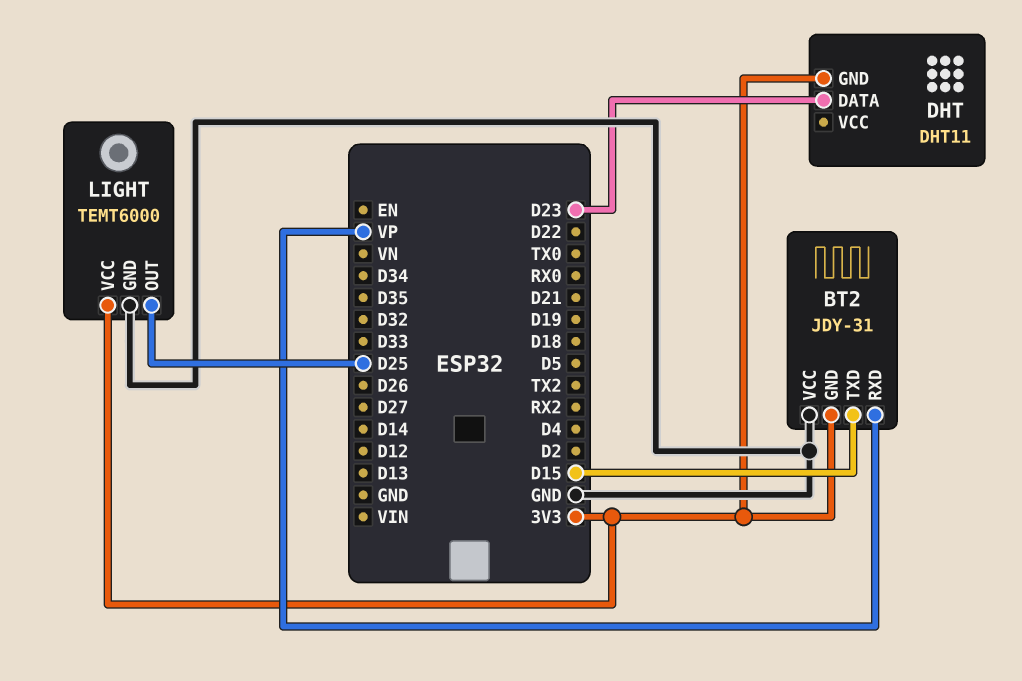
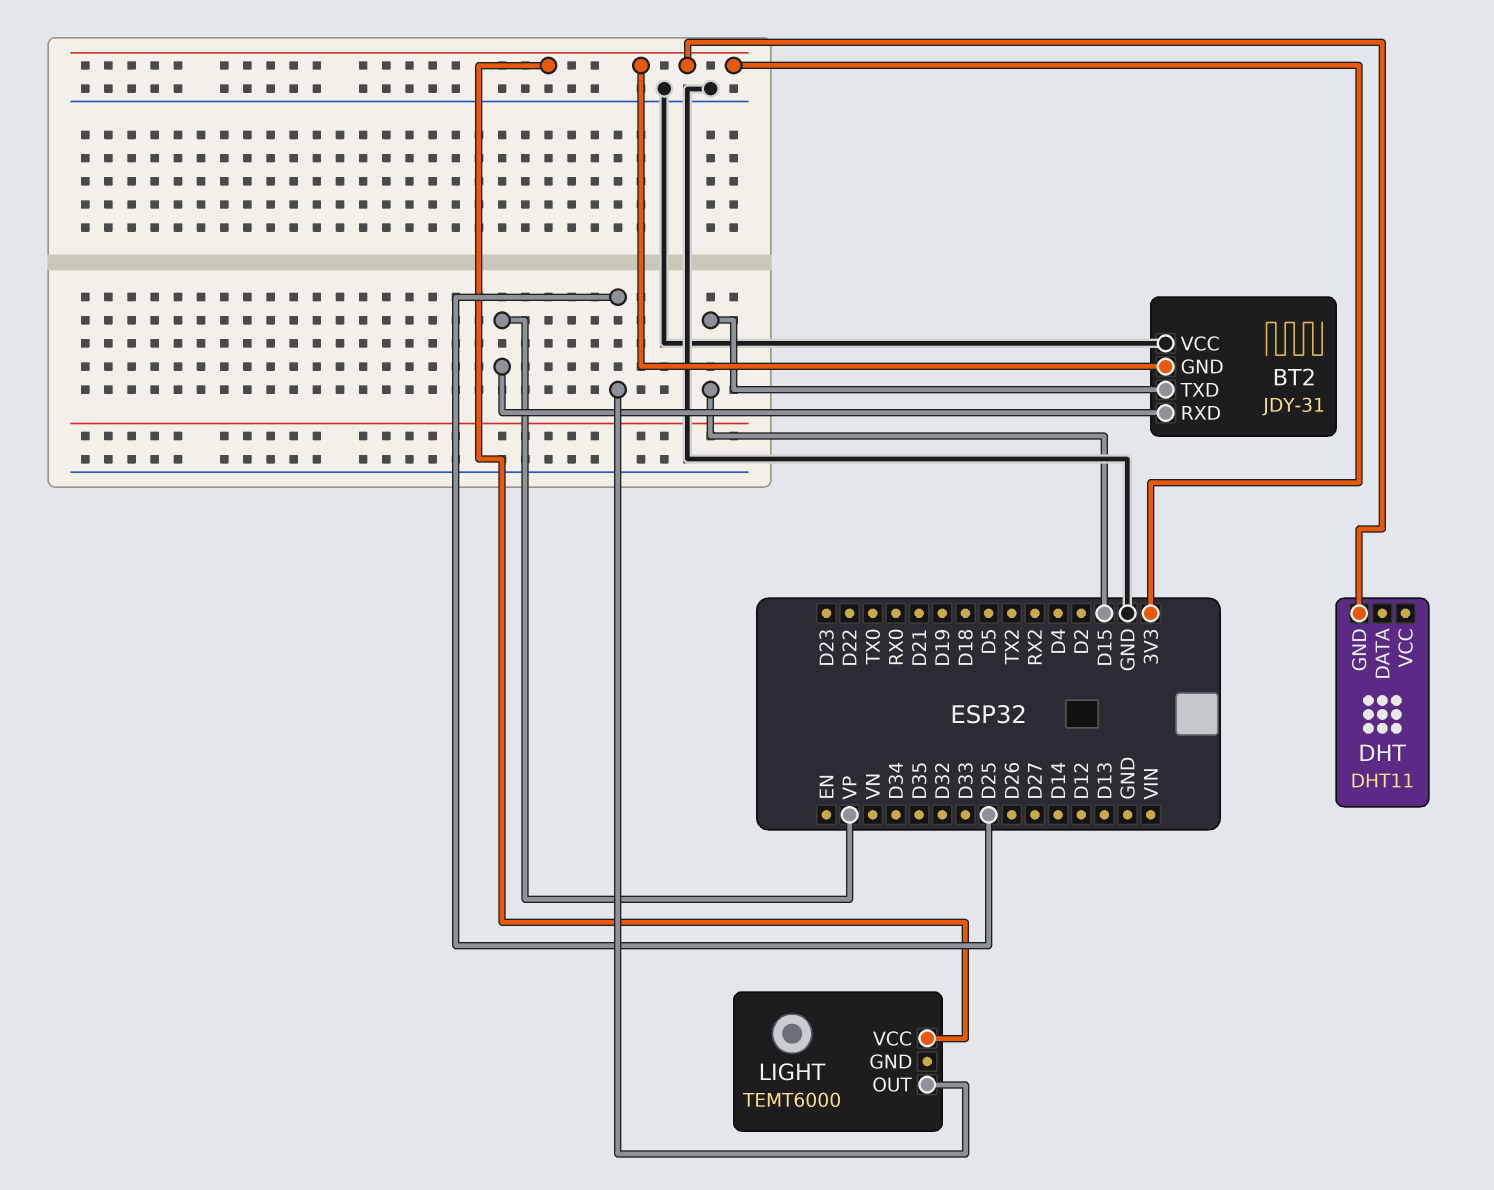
DHT pin DATA: D23 -> none
LIGHT pin GND: GND -> none

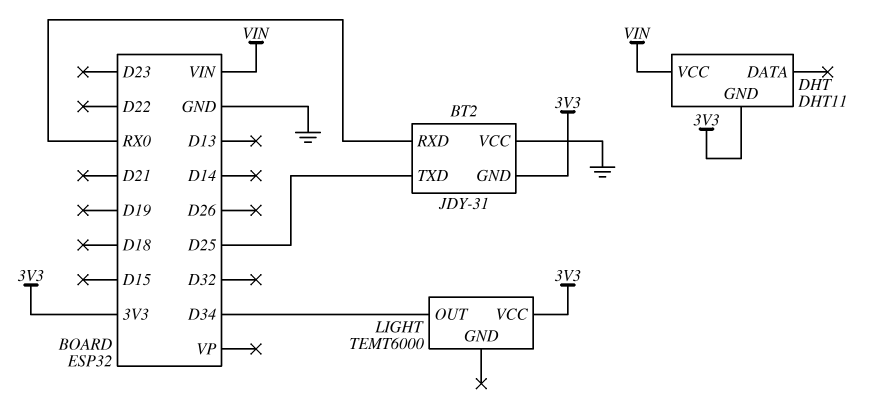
BT2 pin RXD: VP -> RX0
BT2 pin TXD: D15 -> D25
DHT pin VCC: none -> VIN
LIGHT pin OUT: D25 -> D34

